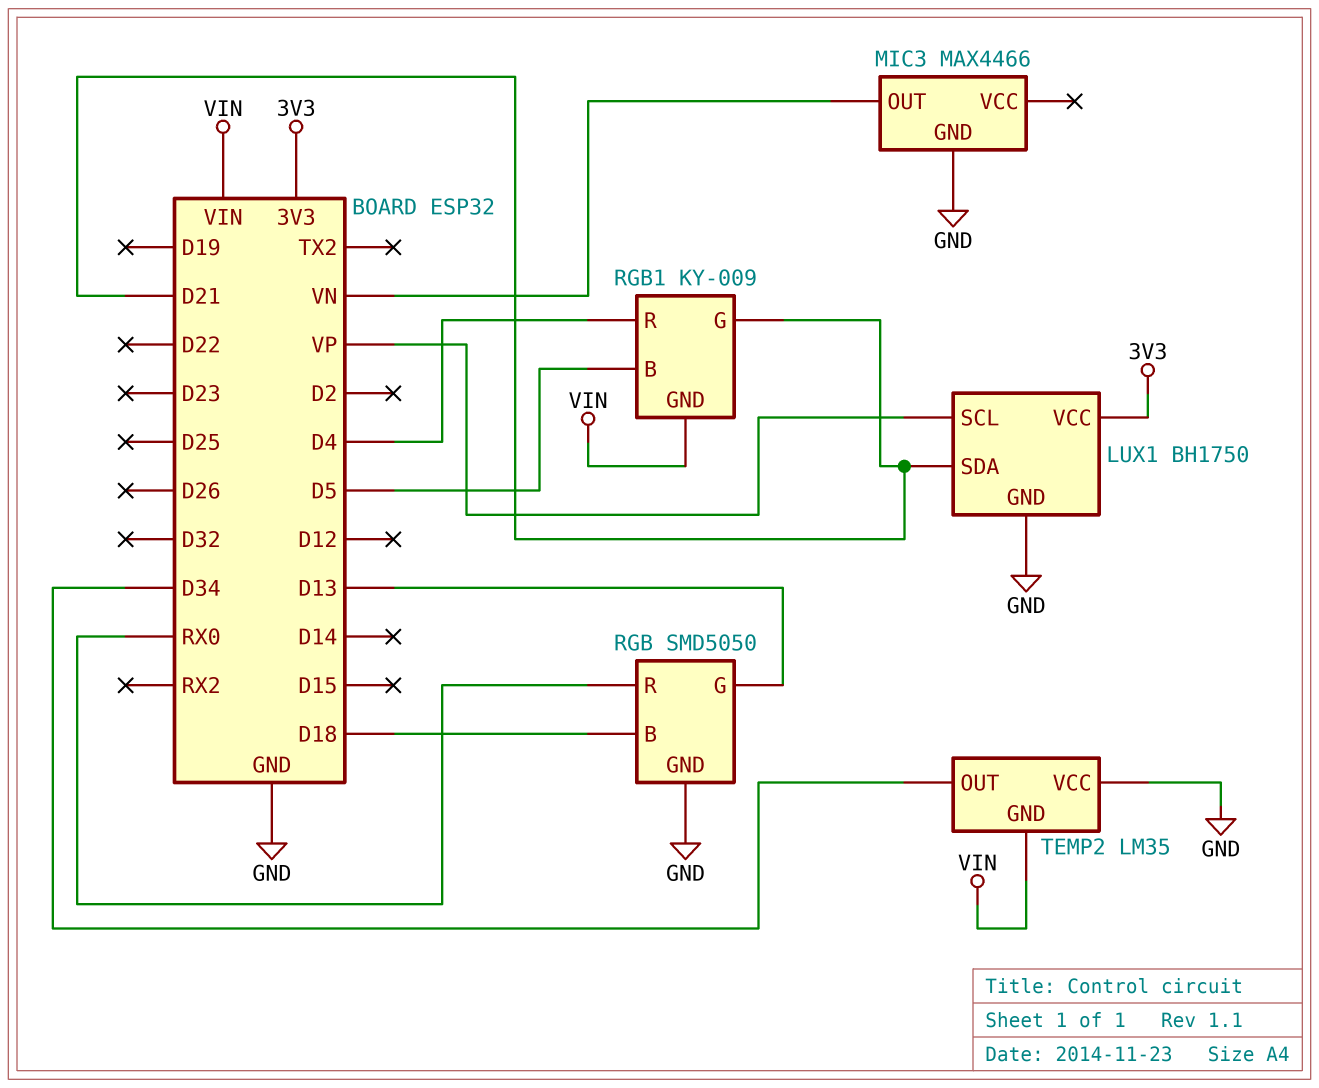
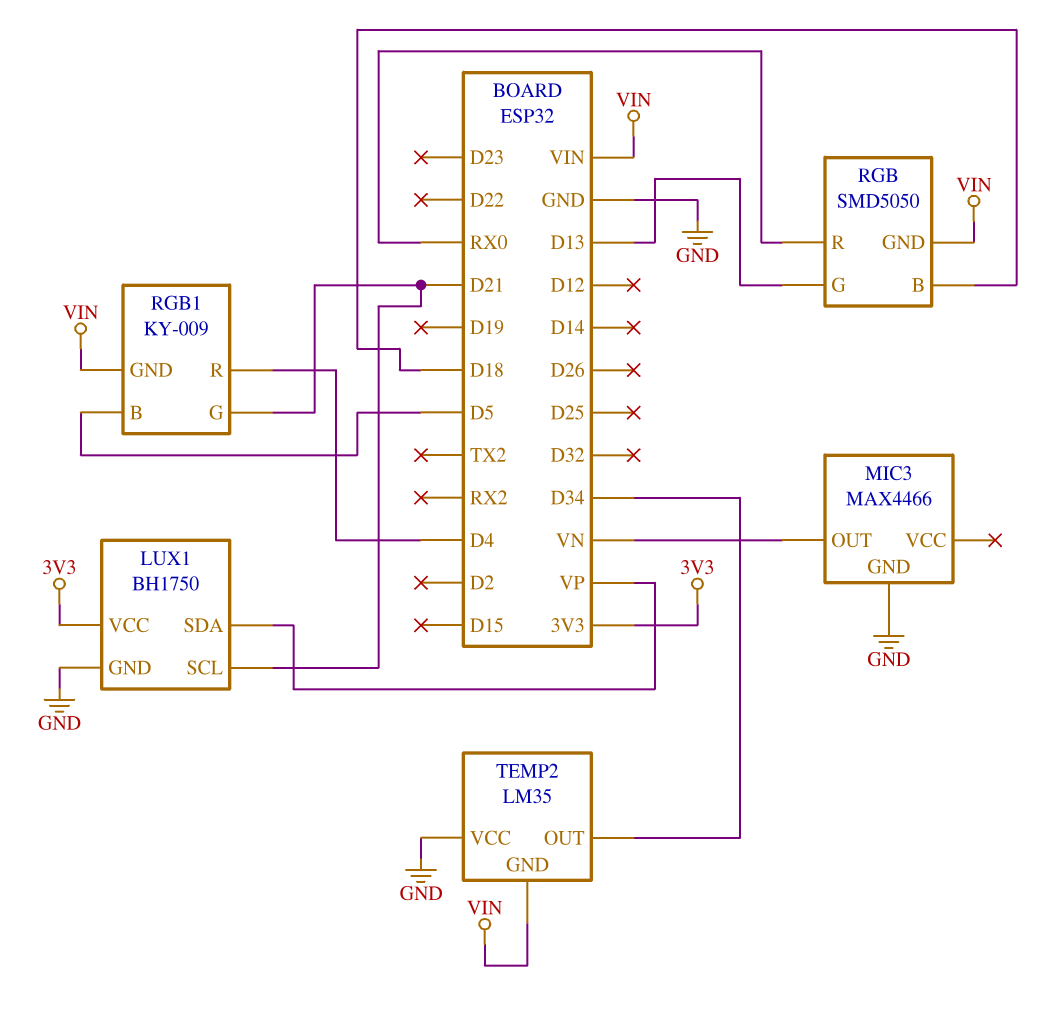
LUX1 pin SCL: VP -> D21
LUX1 pin SDA: D21 -> VP
RGB pin GND: GND -> VIN

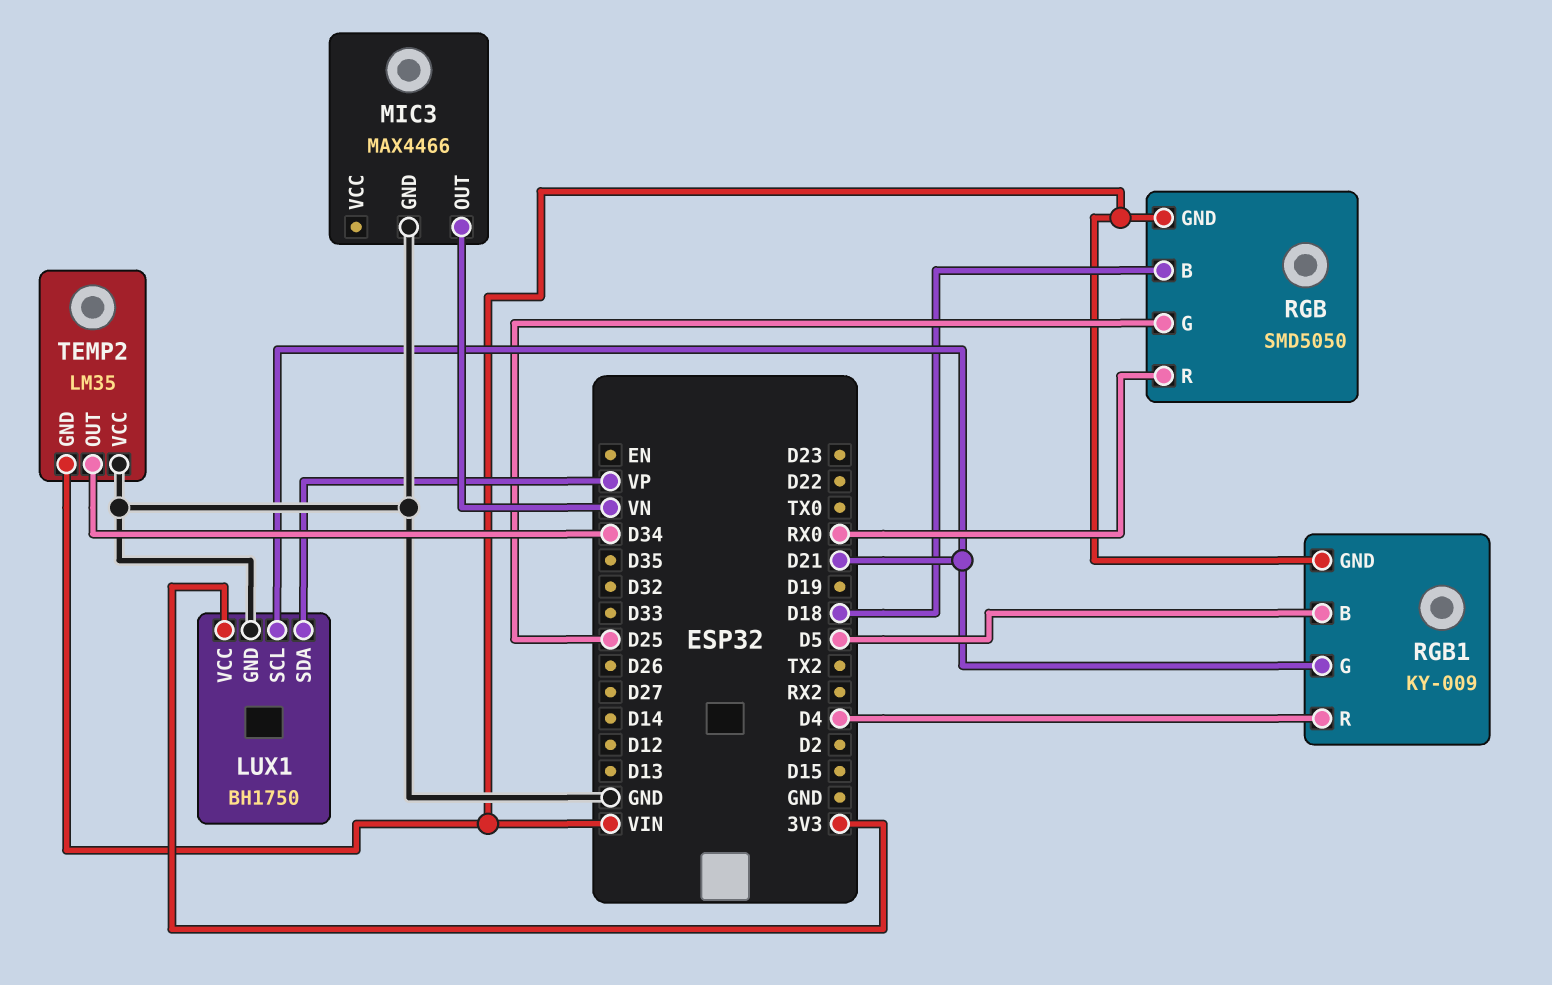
RGB pin G: D13 -> D25

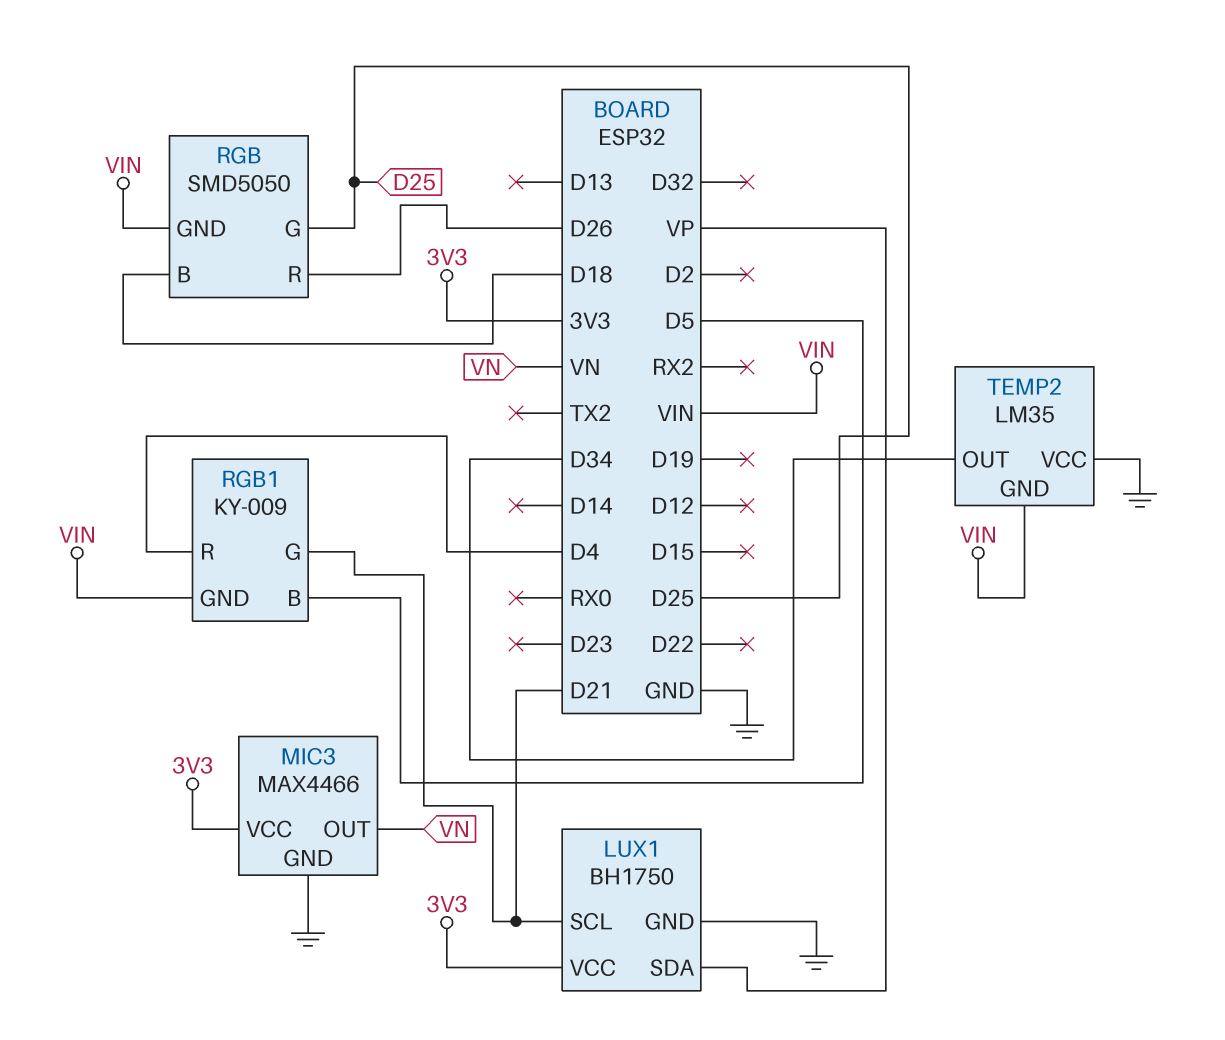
MIC3 pin VCC: none -> 3V3
RGB pin R: RX0 -> D26

